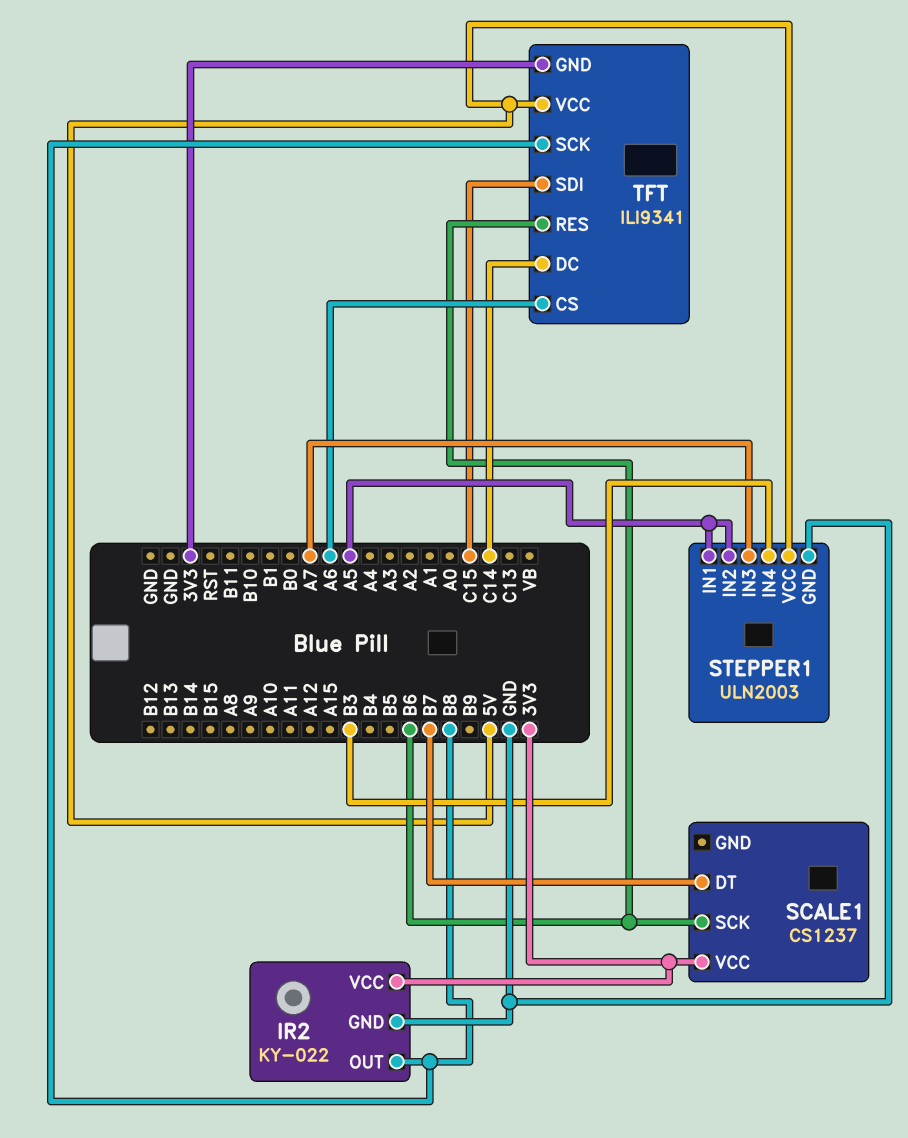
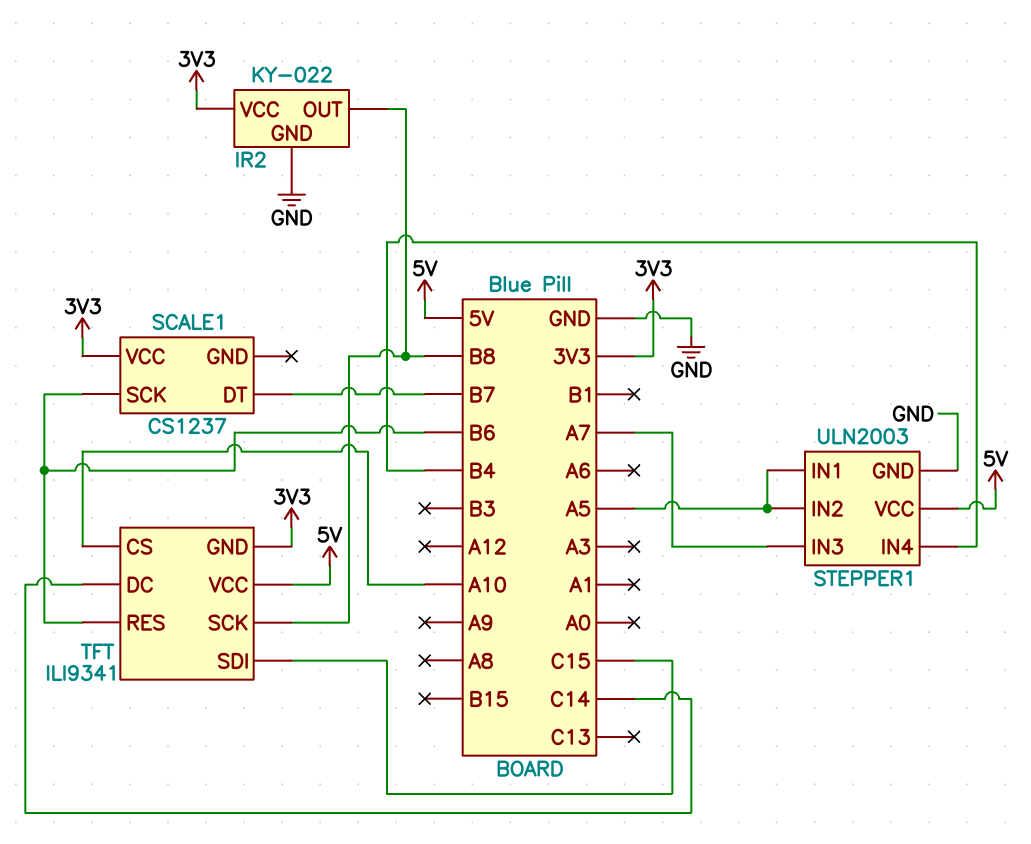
STEPPER1 pin IN4: B3 -> B4
TFT pin CS: A6 -> A10

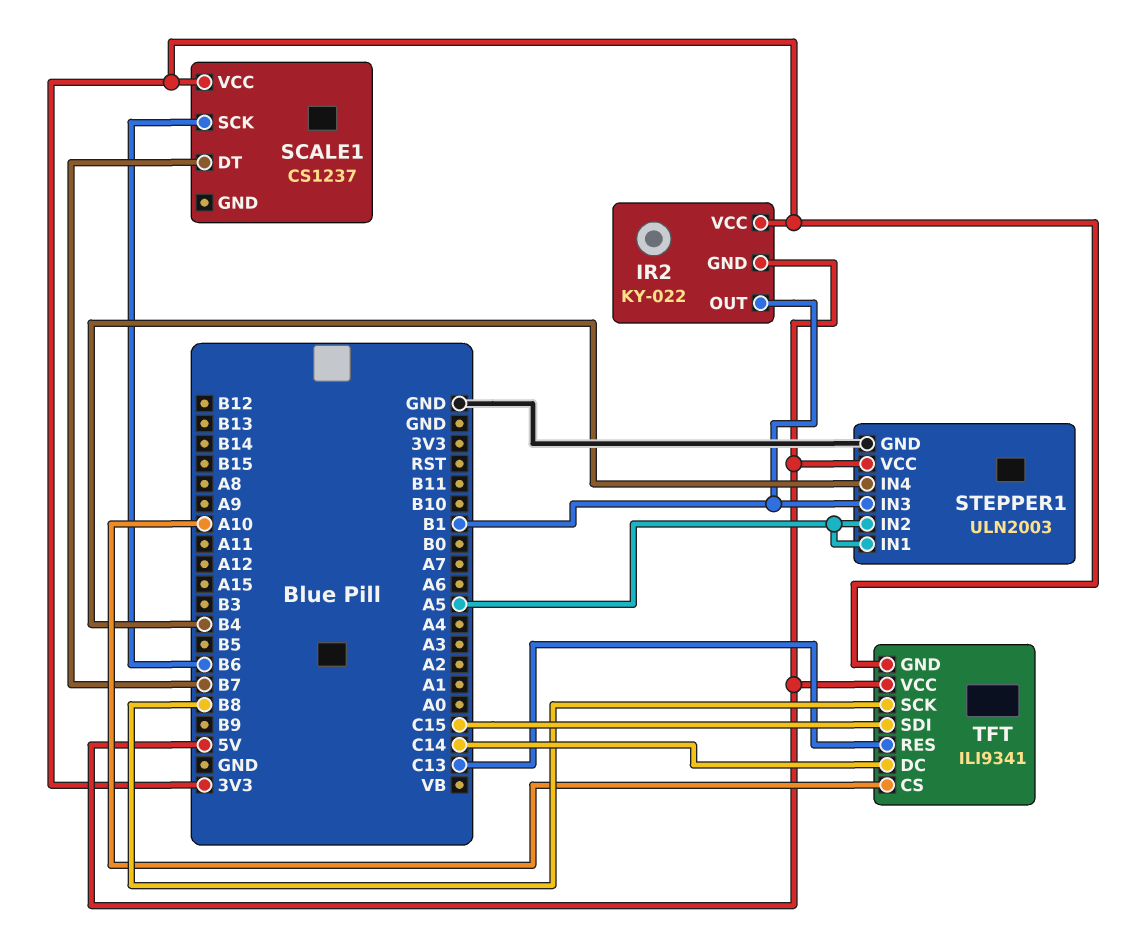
IR2 pin GND: GND -> 5V
IR2 pin OUT: B8 -> B1
STEPPER1 pin IN3: A7 -> B1
TFT pin RES: B6 -> C13

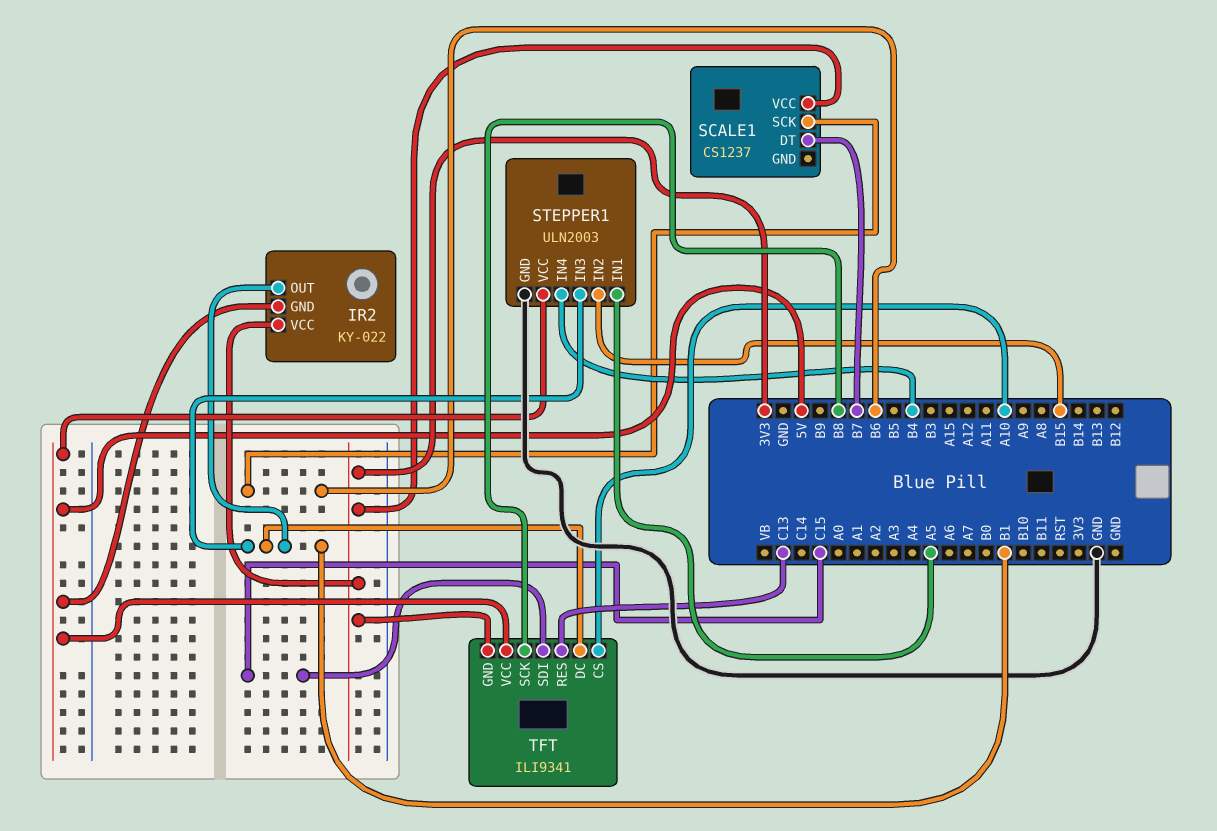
STEPPER1 pin IN2: A5 -> B15
TFT pin DC: C14 -> B1

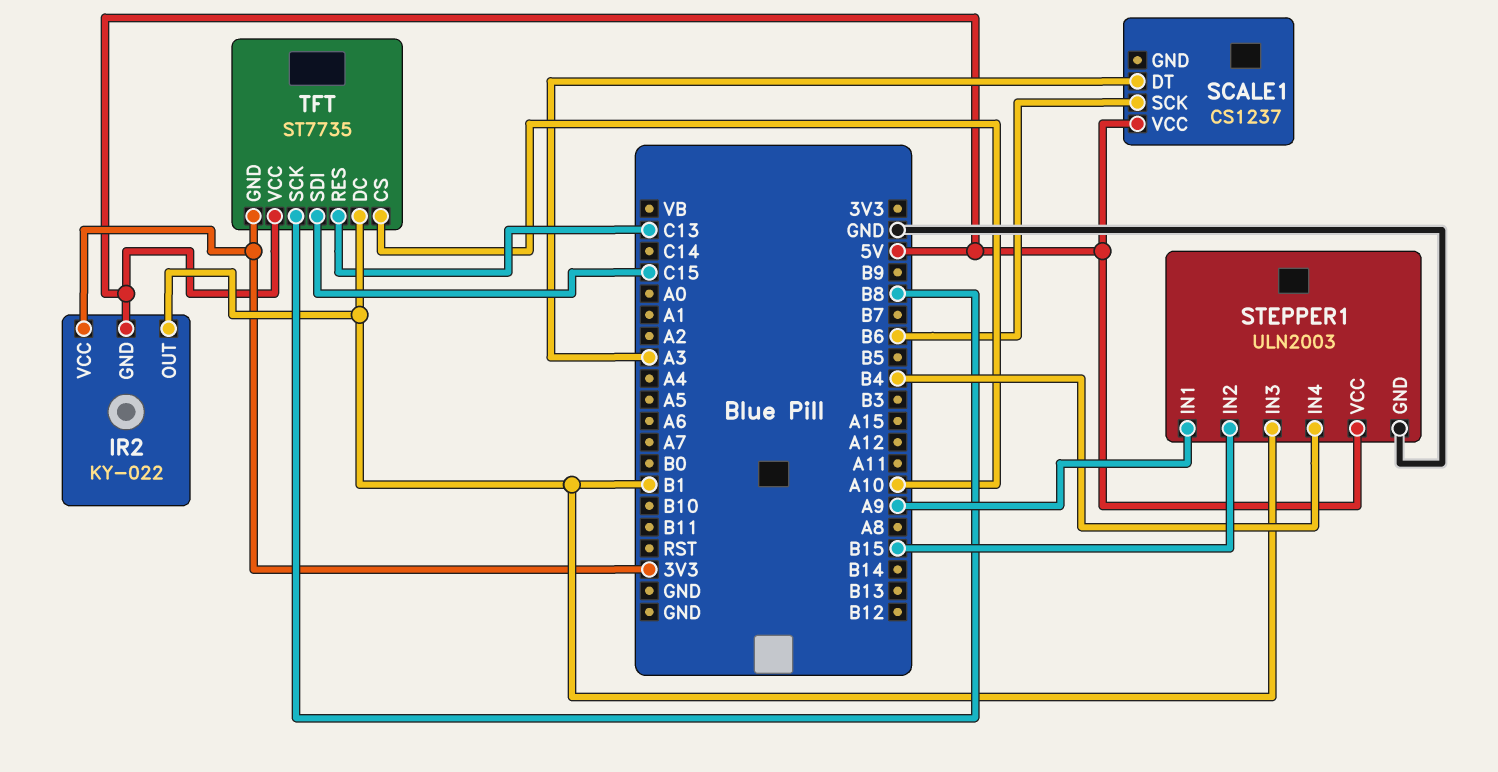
SCALE1 pin DT: B7 -> A3
SCALE1 pin VCC: 3V3 -> 5V
STEPPER1 pin IN1: A5 -> A9
TFT: ILI9341 -> ST7735

